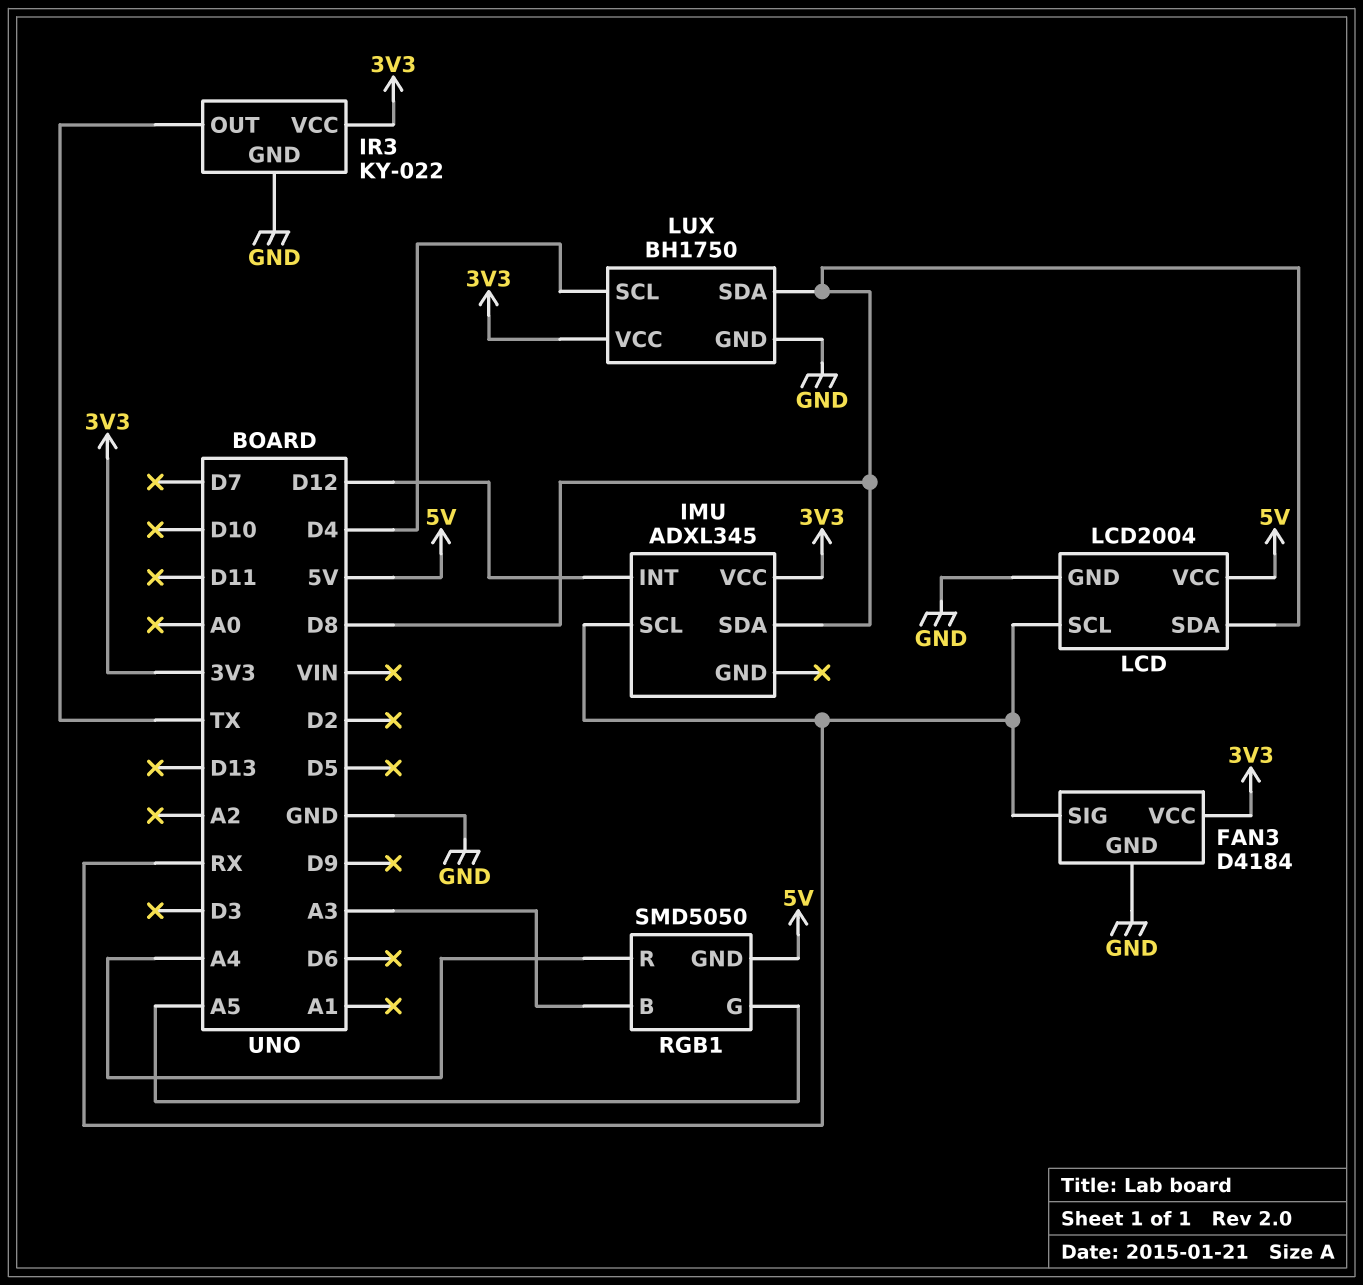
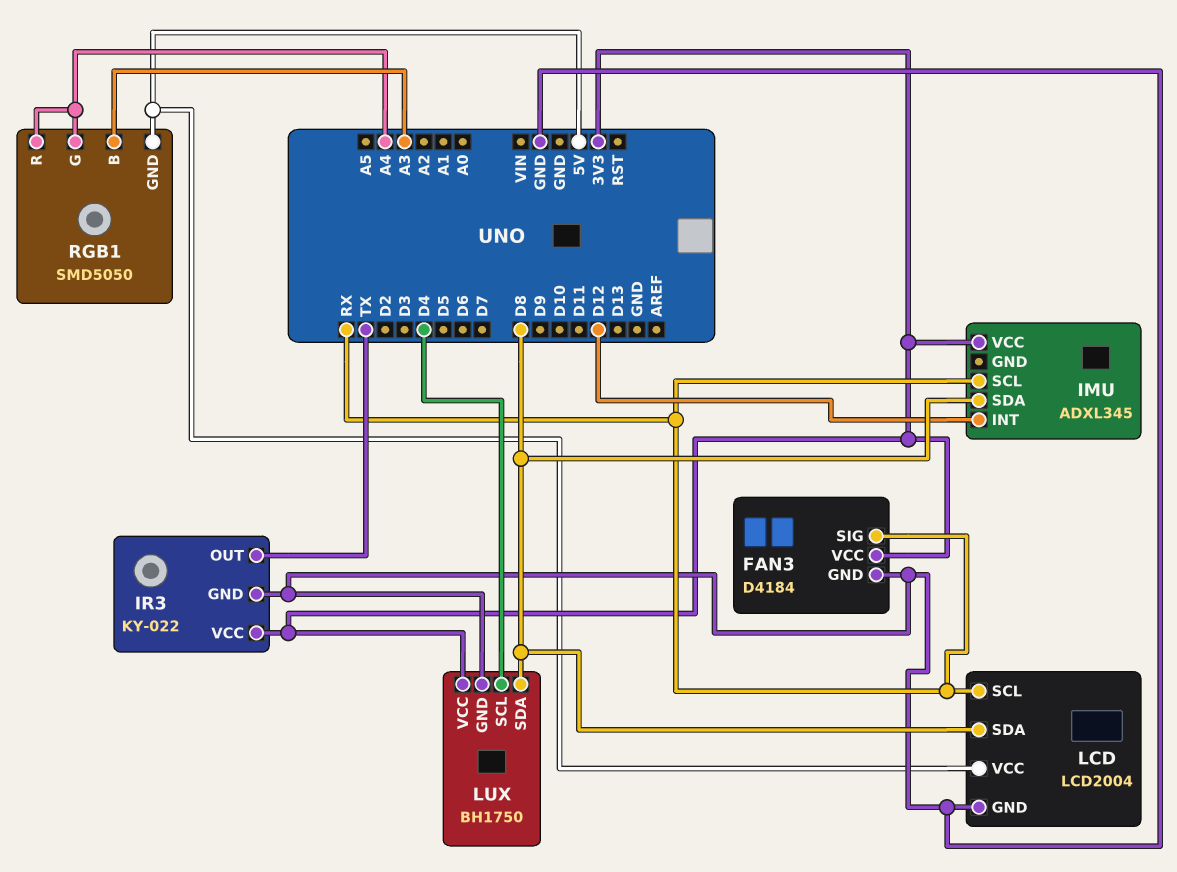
RGB1 pin G: A5 -> A4

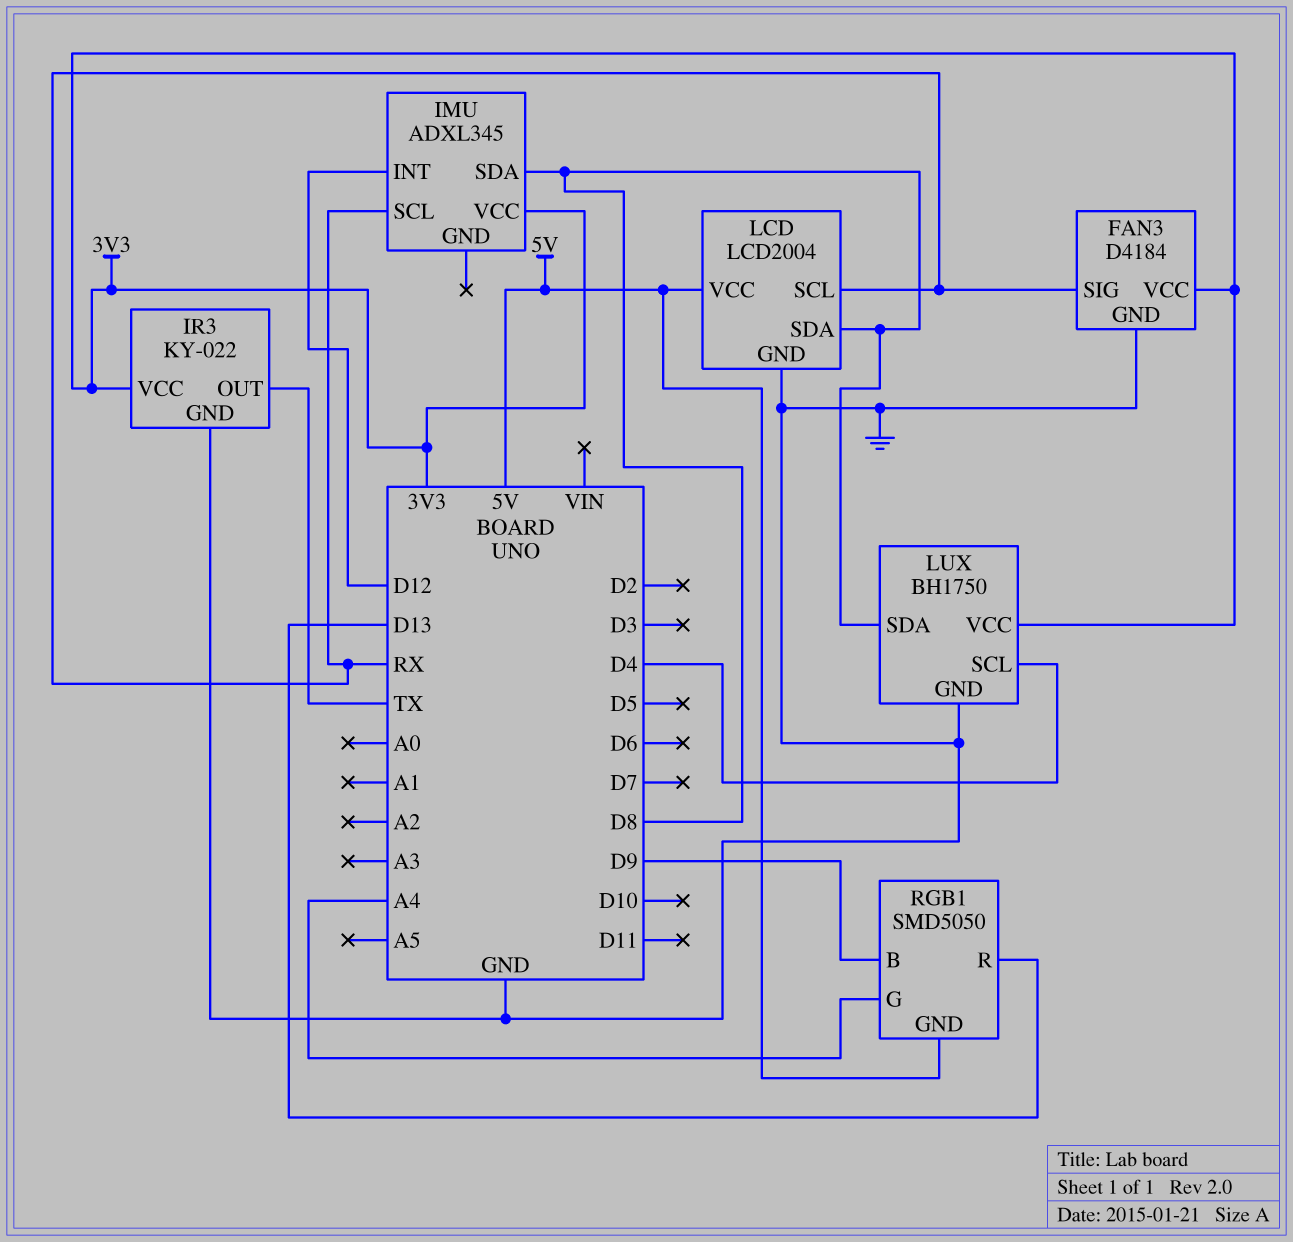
RGB1 pin B: A3 -> D9
RGB1 pin R: A4 -> D13

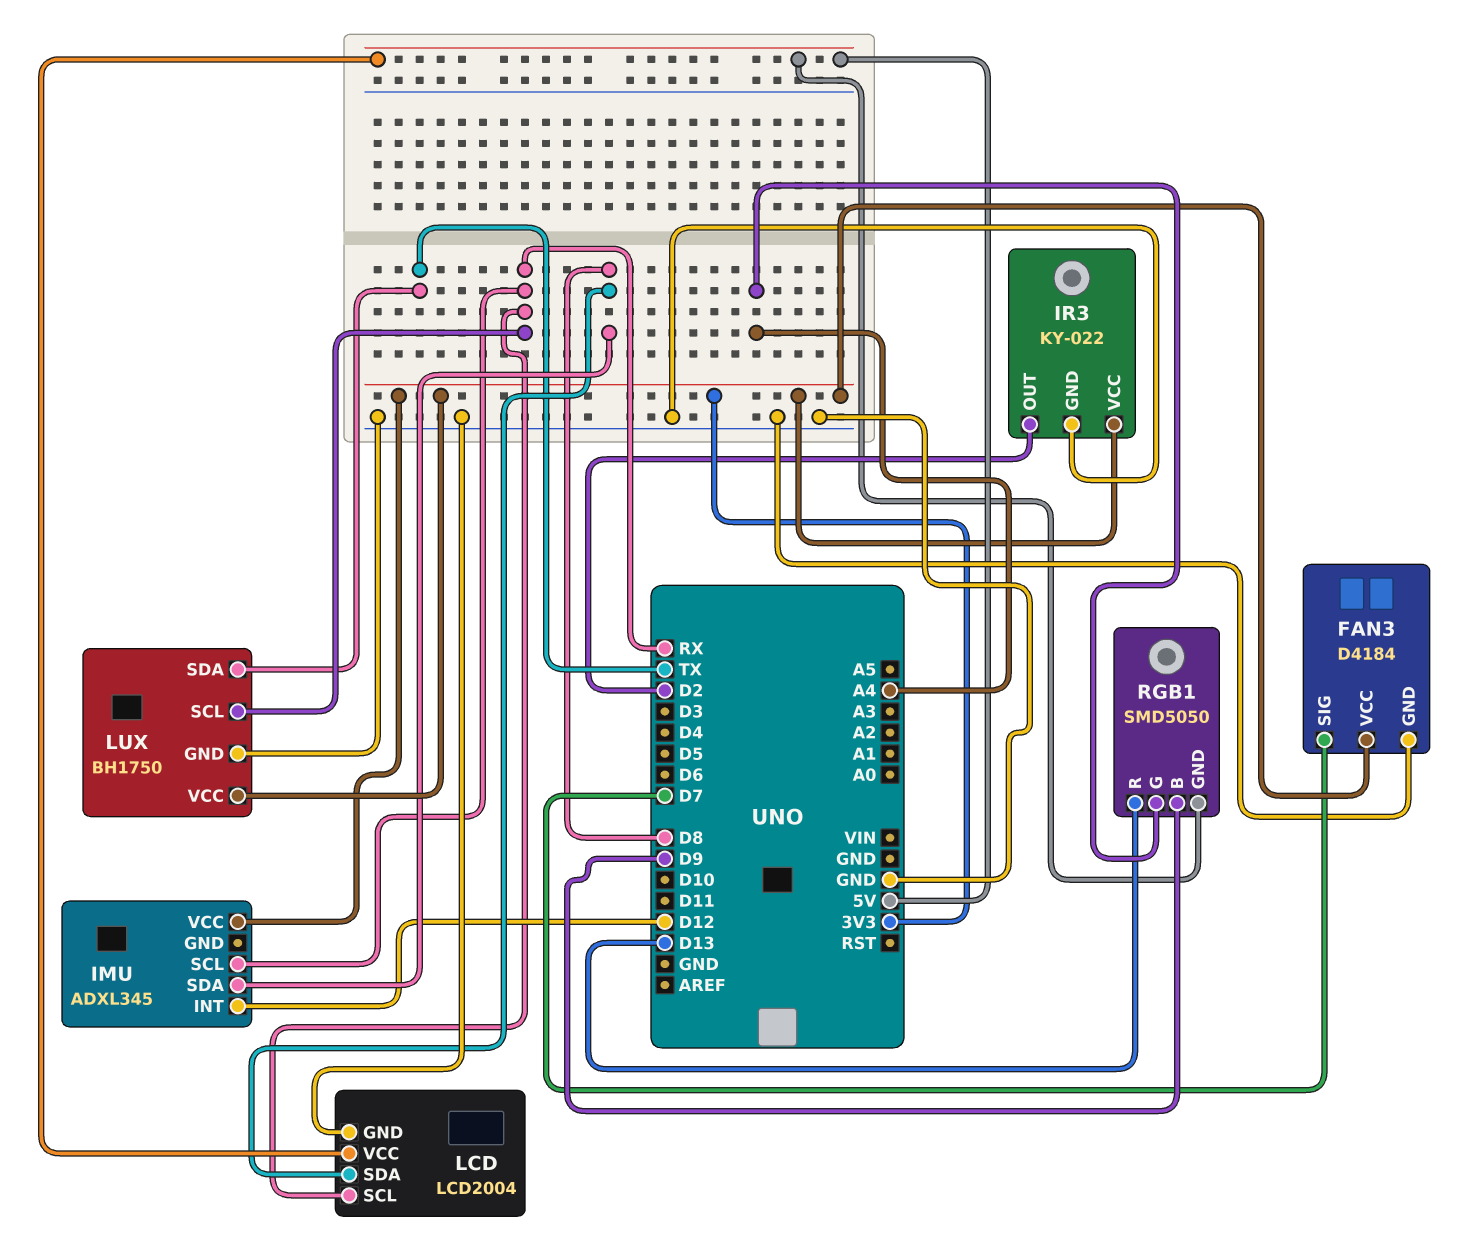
FAN3 pin SIG: RX -> D7
IR3 pin OUT: TX -> D2
LUX pin SCL: D4 -> RX
LUX pin SDA: D8 -> TX

